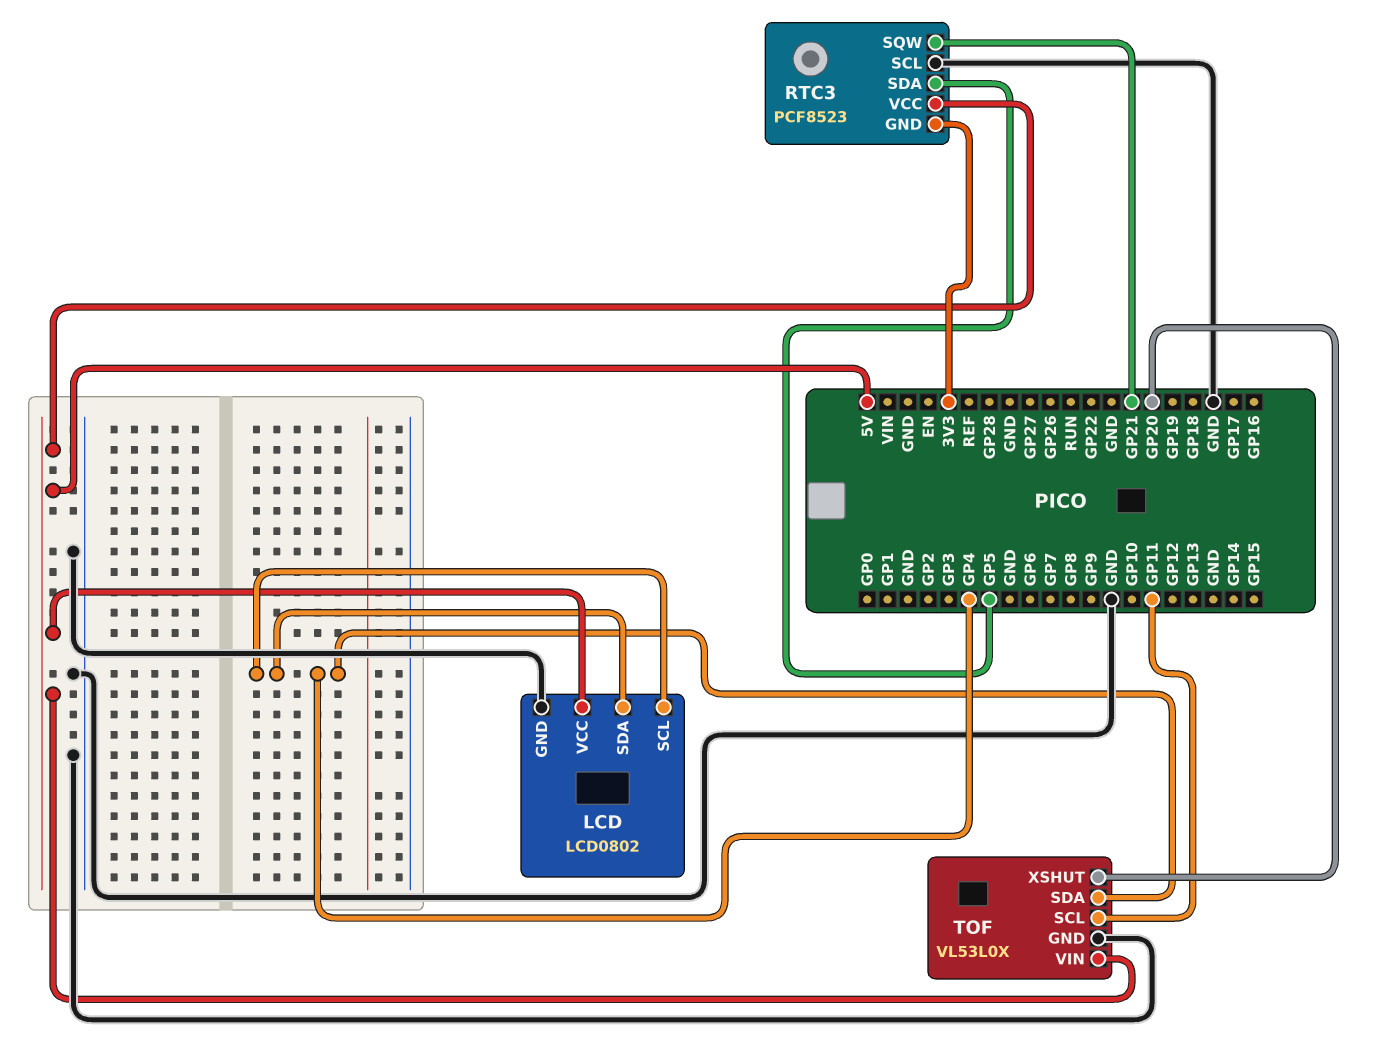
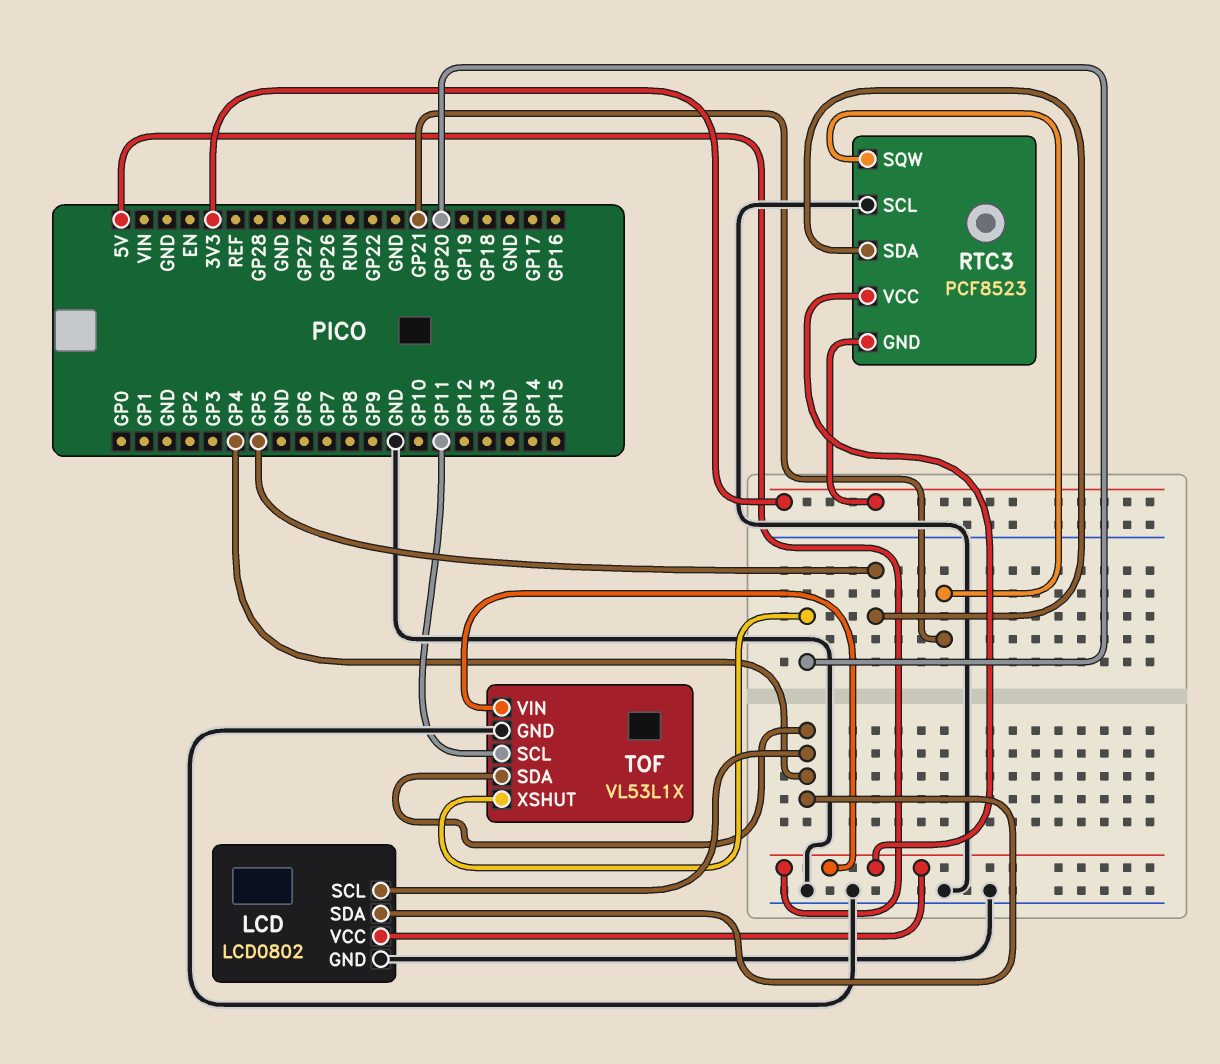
TOF: VL53L0X -> VL53L1X

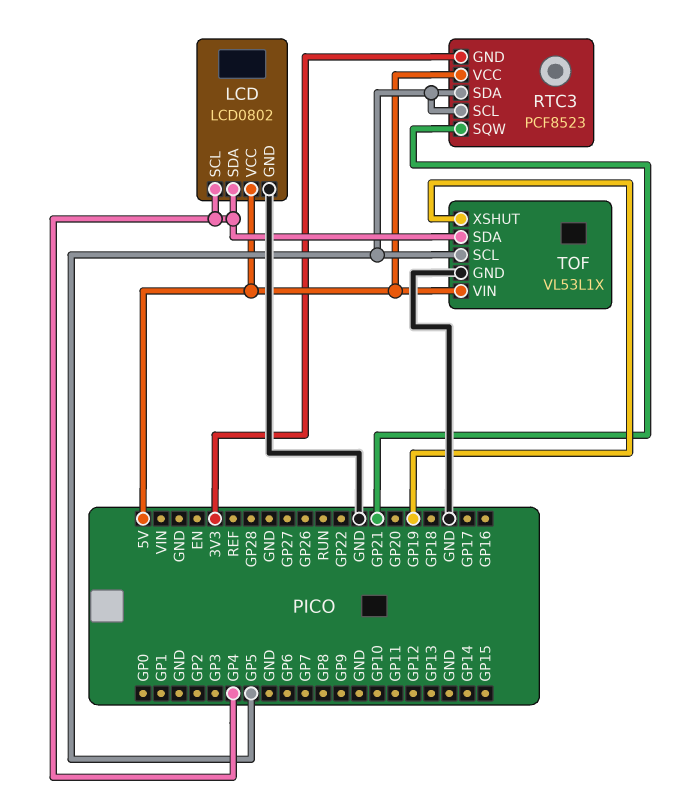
RTC3 pin SCL: GND -> GP5
TOF pin SCL: GP11 -> GP5
TOF pin XSHUT: GP20 -> GP19

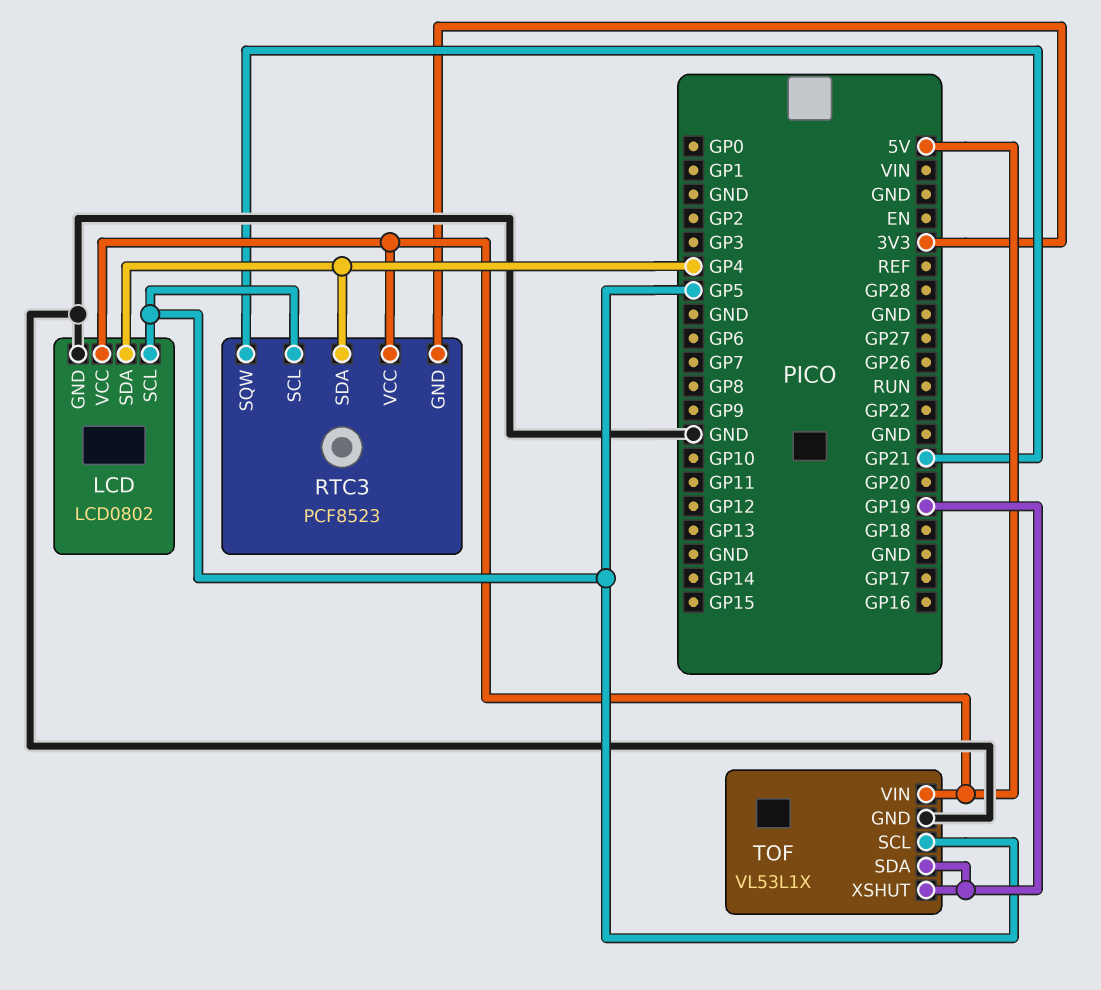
LCD pin SCL: GP4 -> GP5
RTC3 pin SDA: GP5 -> GP4
TOF pin SDA: GP4 -> GP19

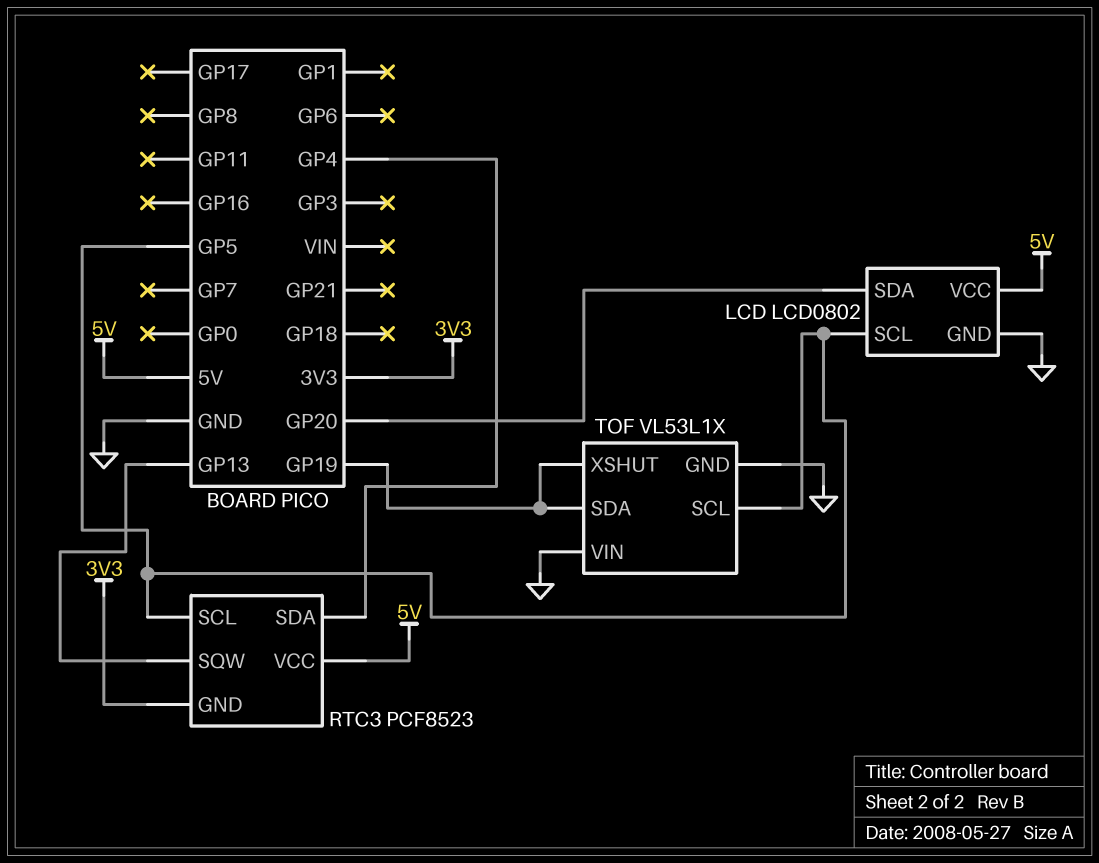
LCD pin SDA: GP4 -> GP20
RTC3 pin SQW: GP21 -> GP13
TOF pin VIN: 5V -> GND

